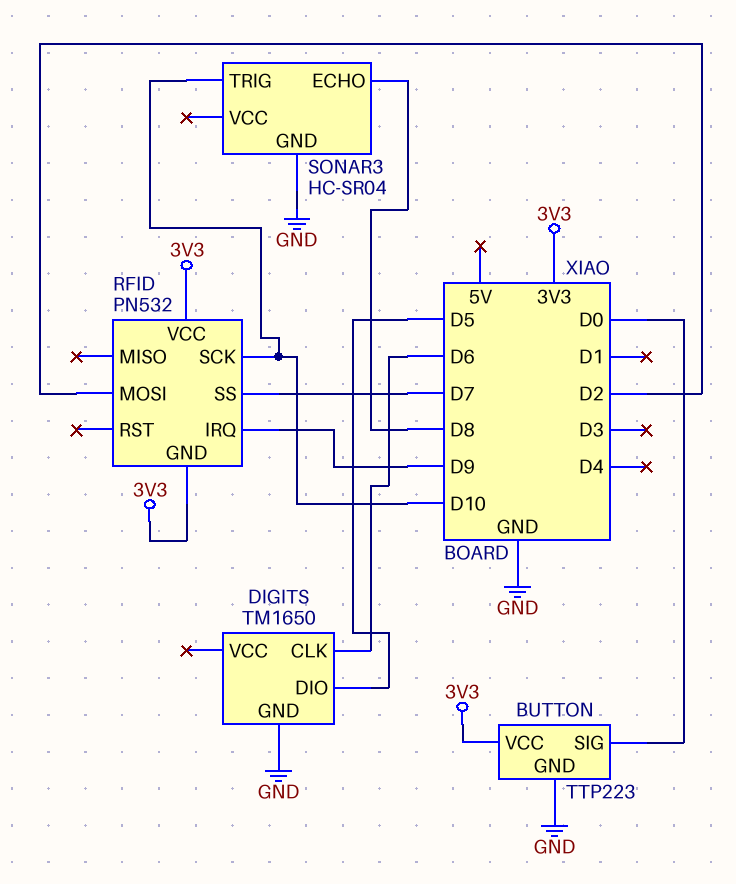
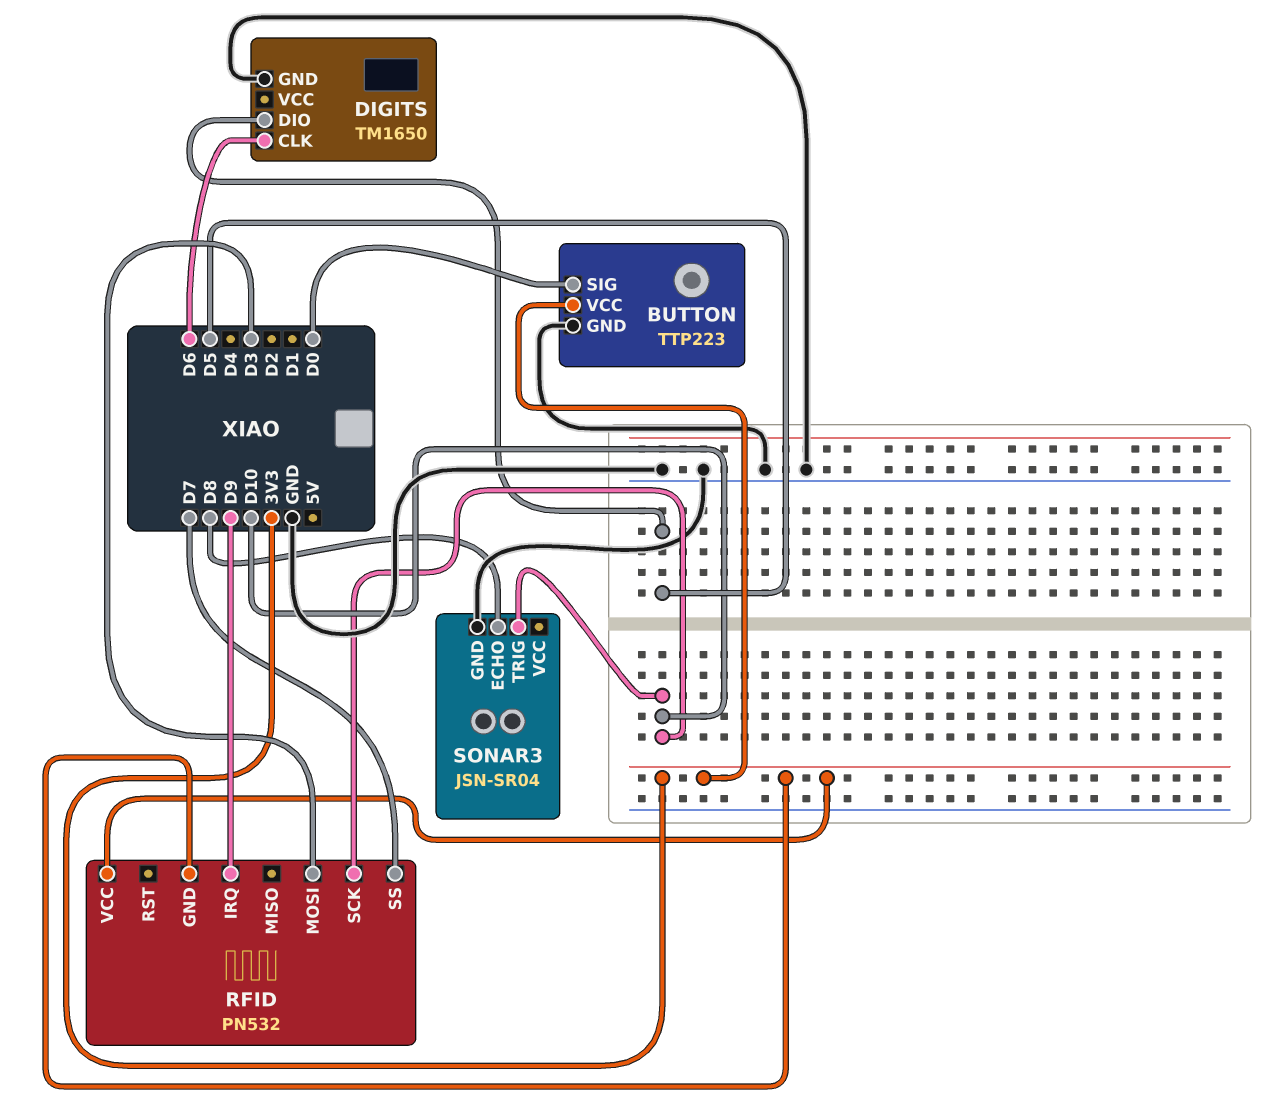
RFID pin MOSI: D2 -> D3
SONAR3: HC-SR04 -> JSN-SR04

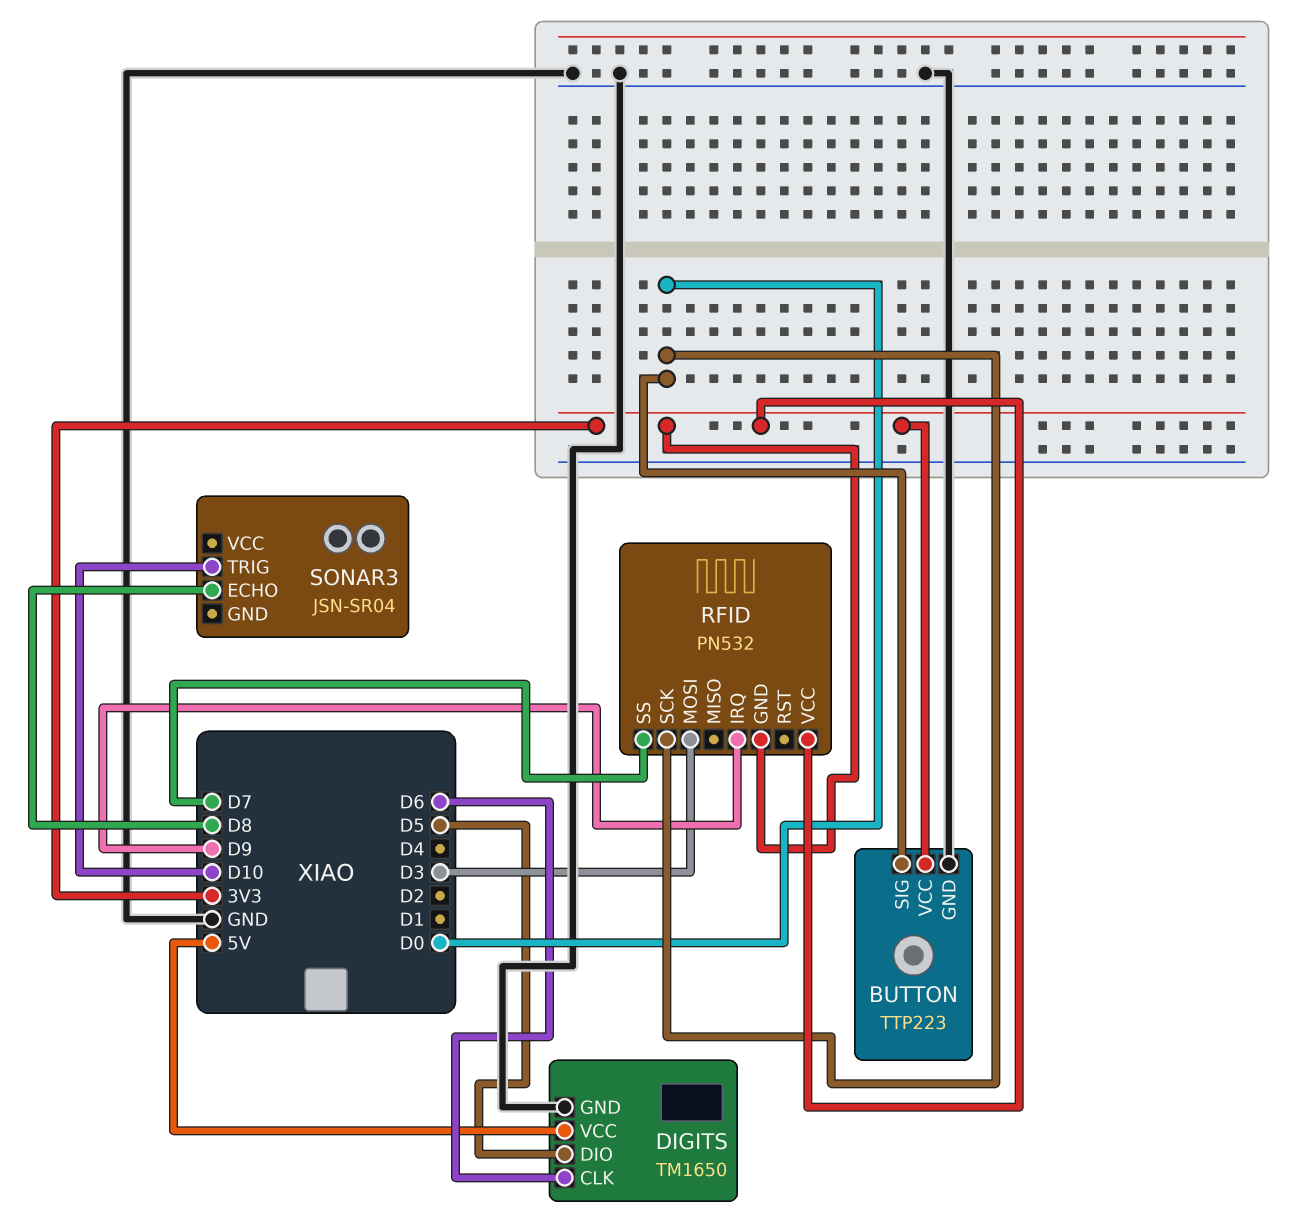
DIGITS pin VCC: none -> 5V
RFID pin SCK: D10 -> D0
SONAR3 pin GND: GND -> none

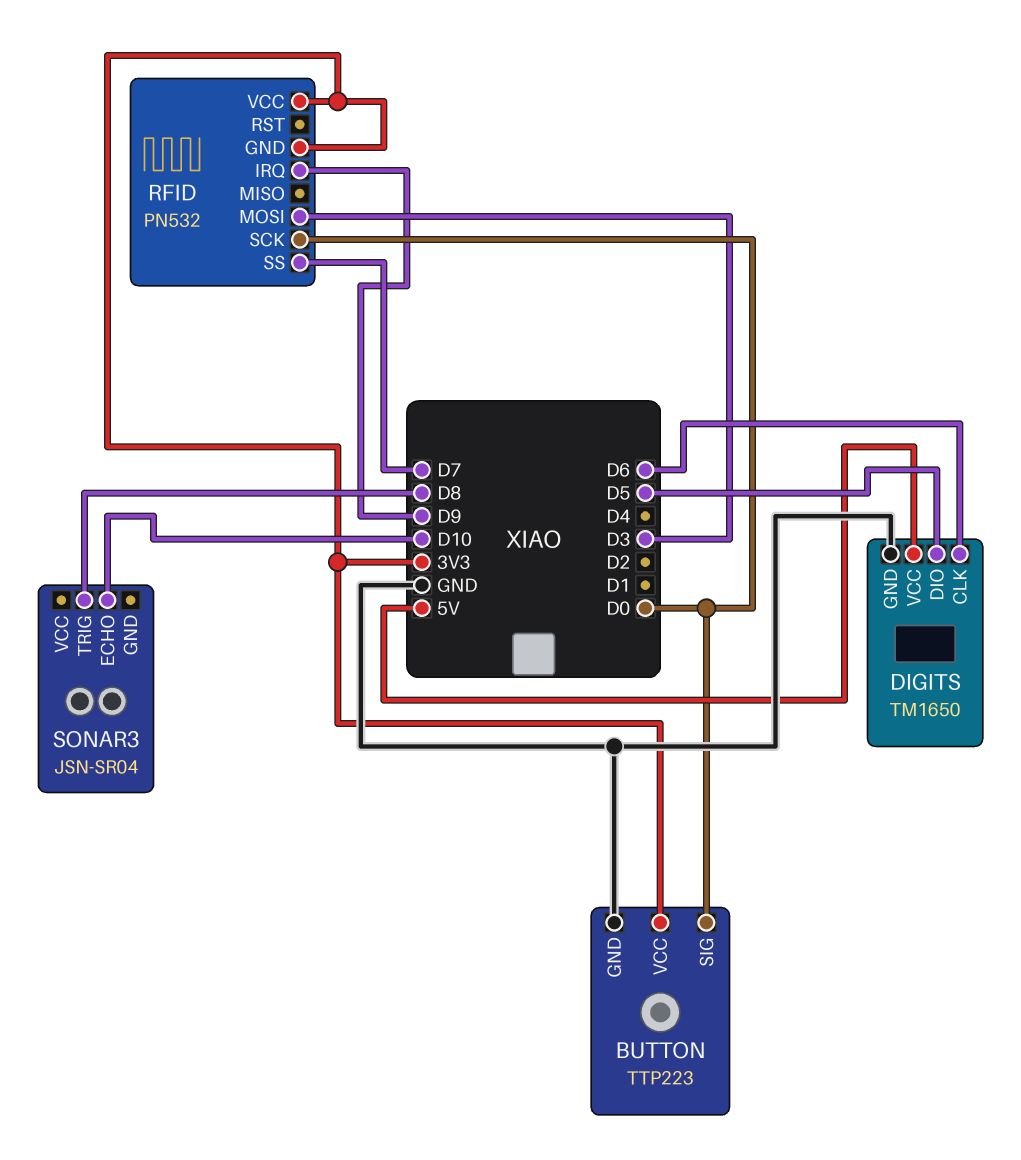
SONAR3 pin ECHO: D8 -> D10
SONAR3 pin TRIG: D10 -> D8

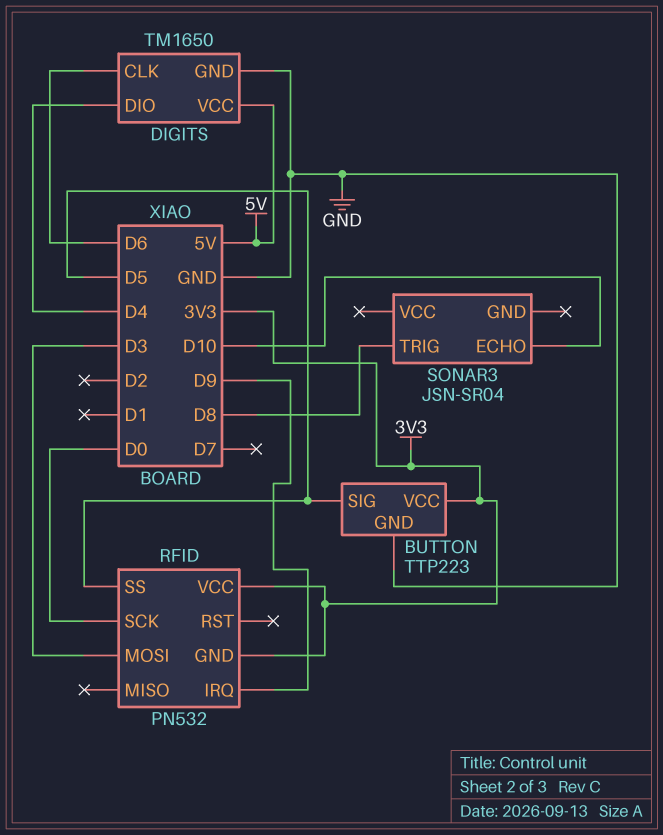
BUTTON pin SIG: D0 -> D5
DIGITS pin DIO: D5 -> D4
RFID pin SS: D7 -> D5

